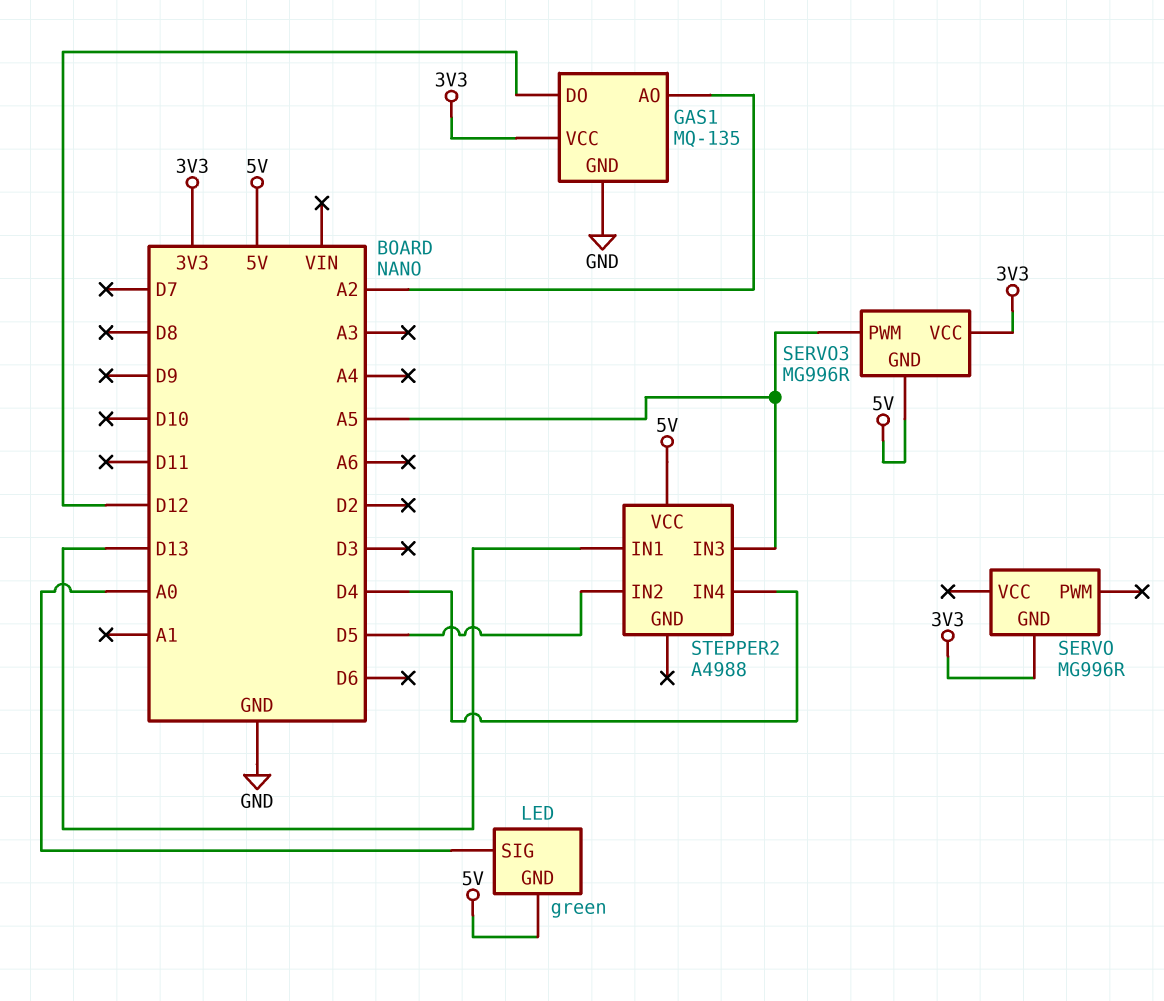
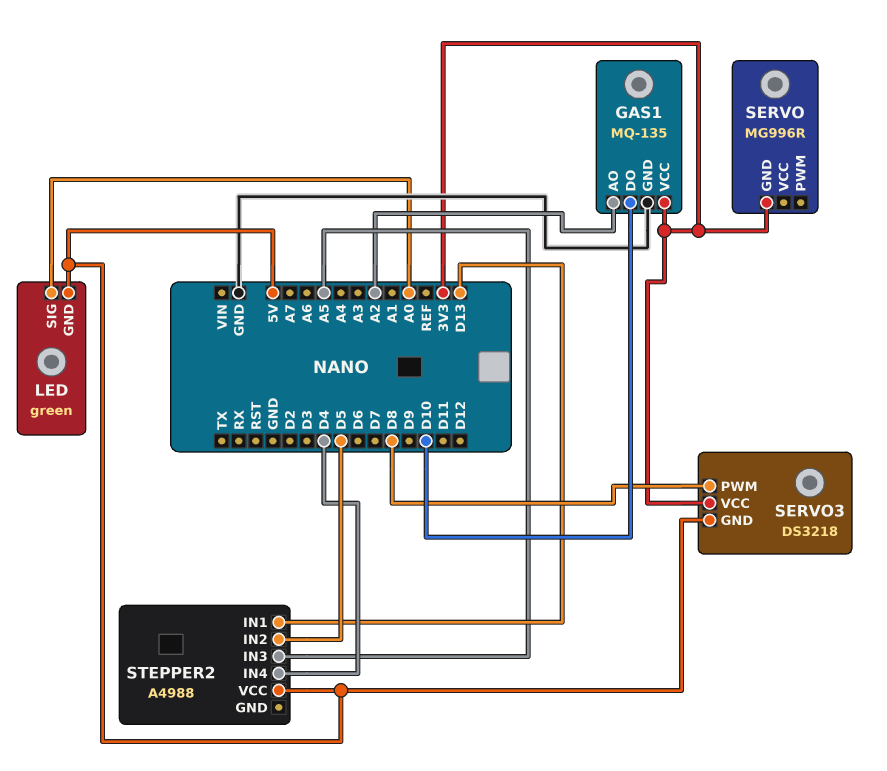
GAS1 pin DO: D12 -> D10
SERVO3: MG996R -> DS3218
SERVO3 pin PWM: A5 -> D8

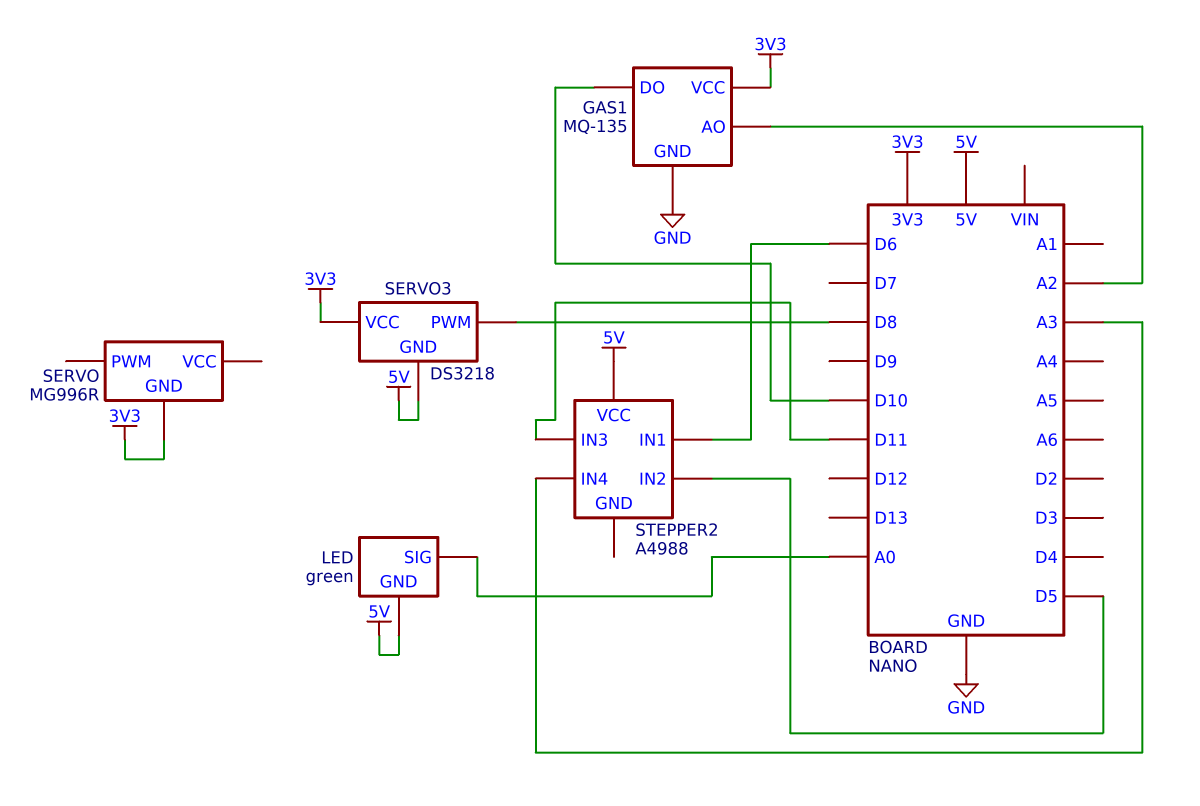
STEPPER2 pin IN1: D13 -> D6
STEPPER2 pin IN3: A5 -> D11
STEPPER2 pin IN4: D4 -> A3

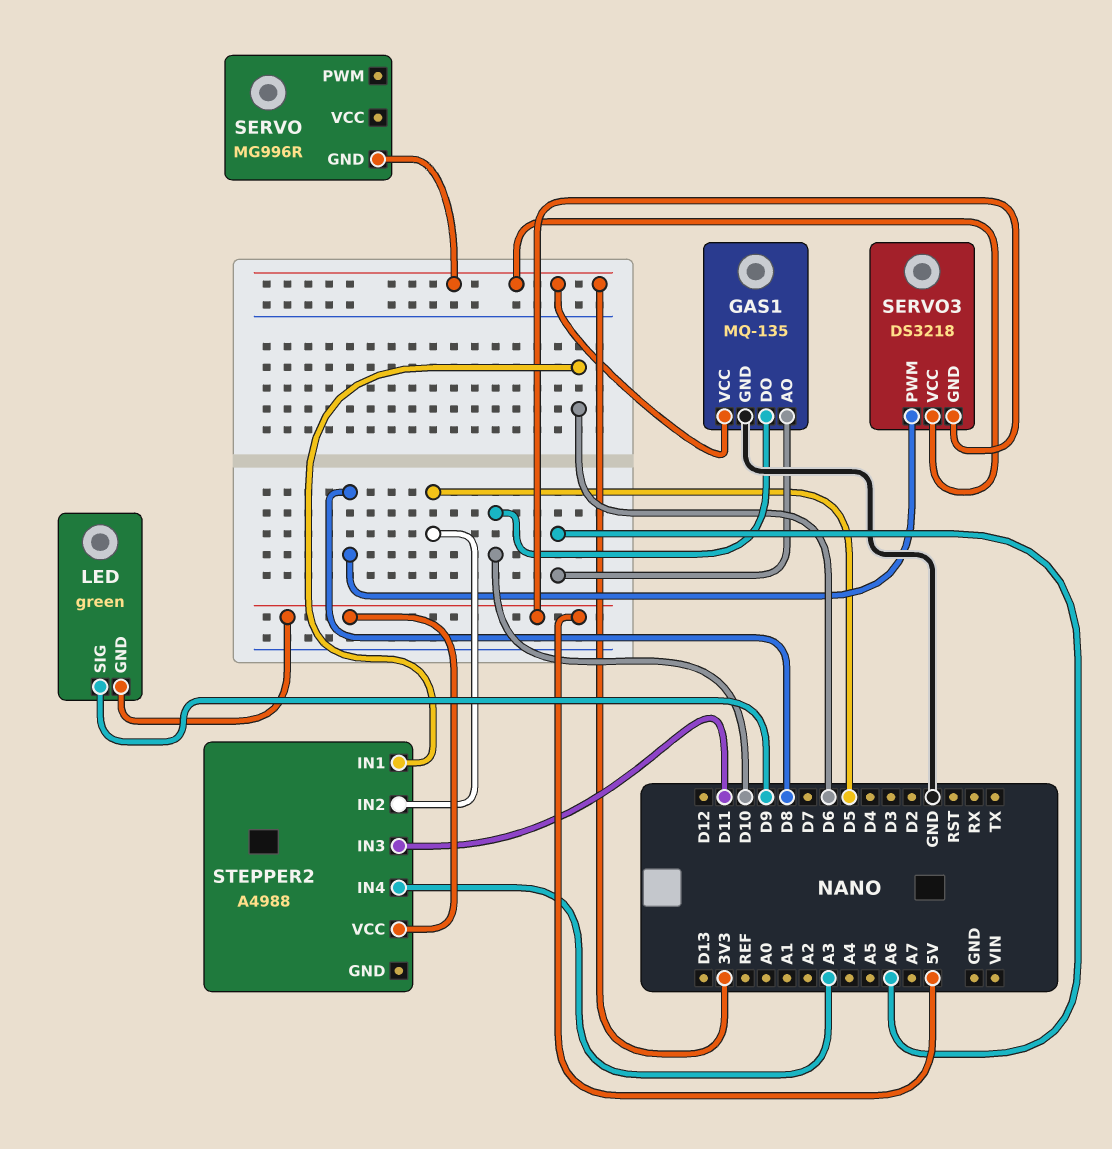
GAS1 pin AO: A2 -> A6
LED pin SIG: A0 -> D9

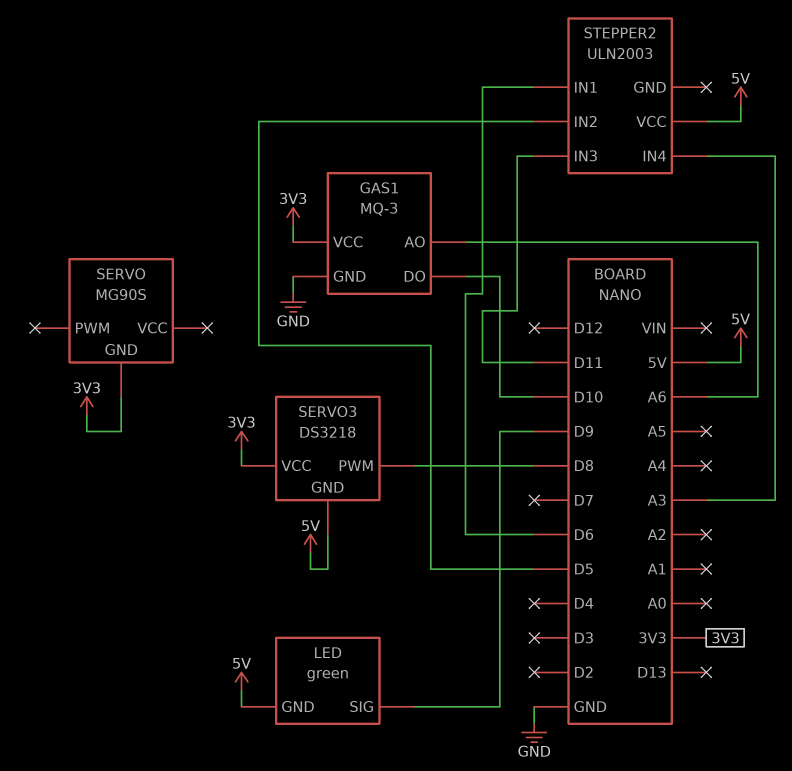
GAS1: MQ-135 -> MQ-3
SERVO: MG996R -> MG90S
STEPPER2: A4988 -> ULN2003

